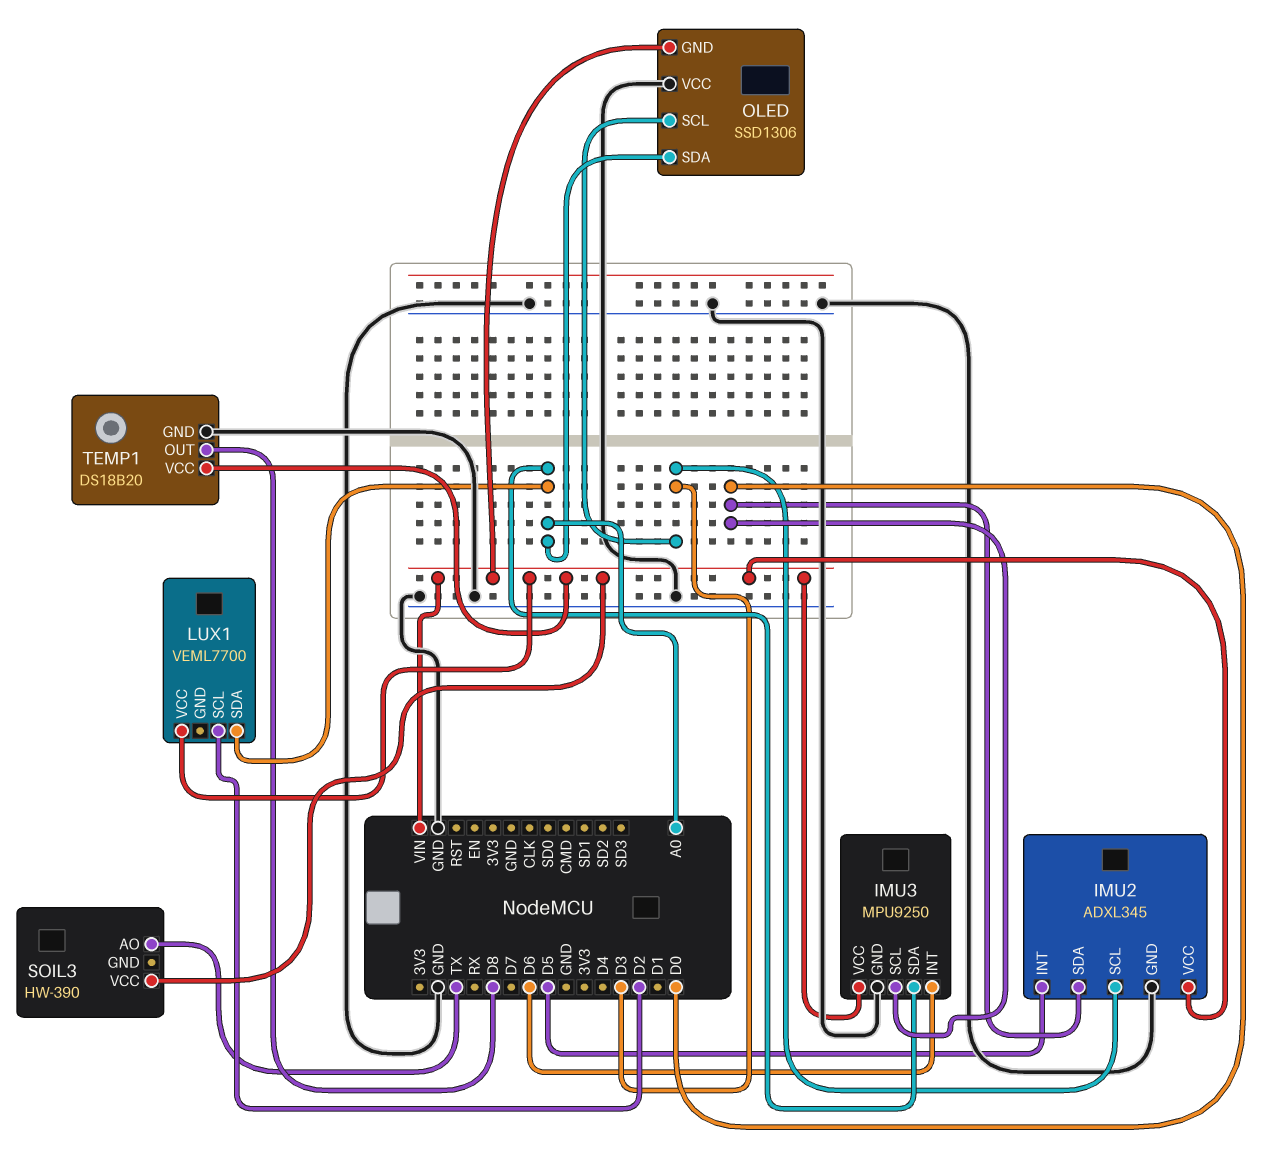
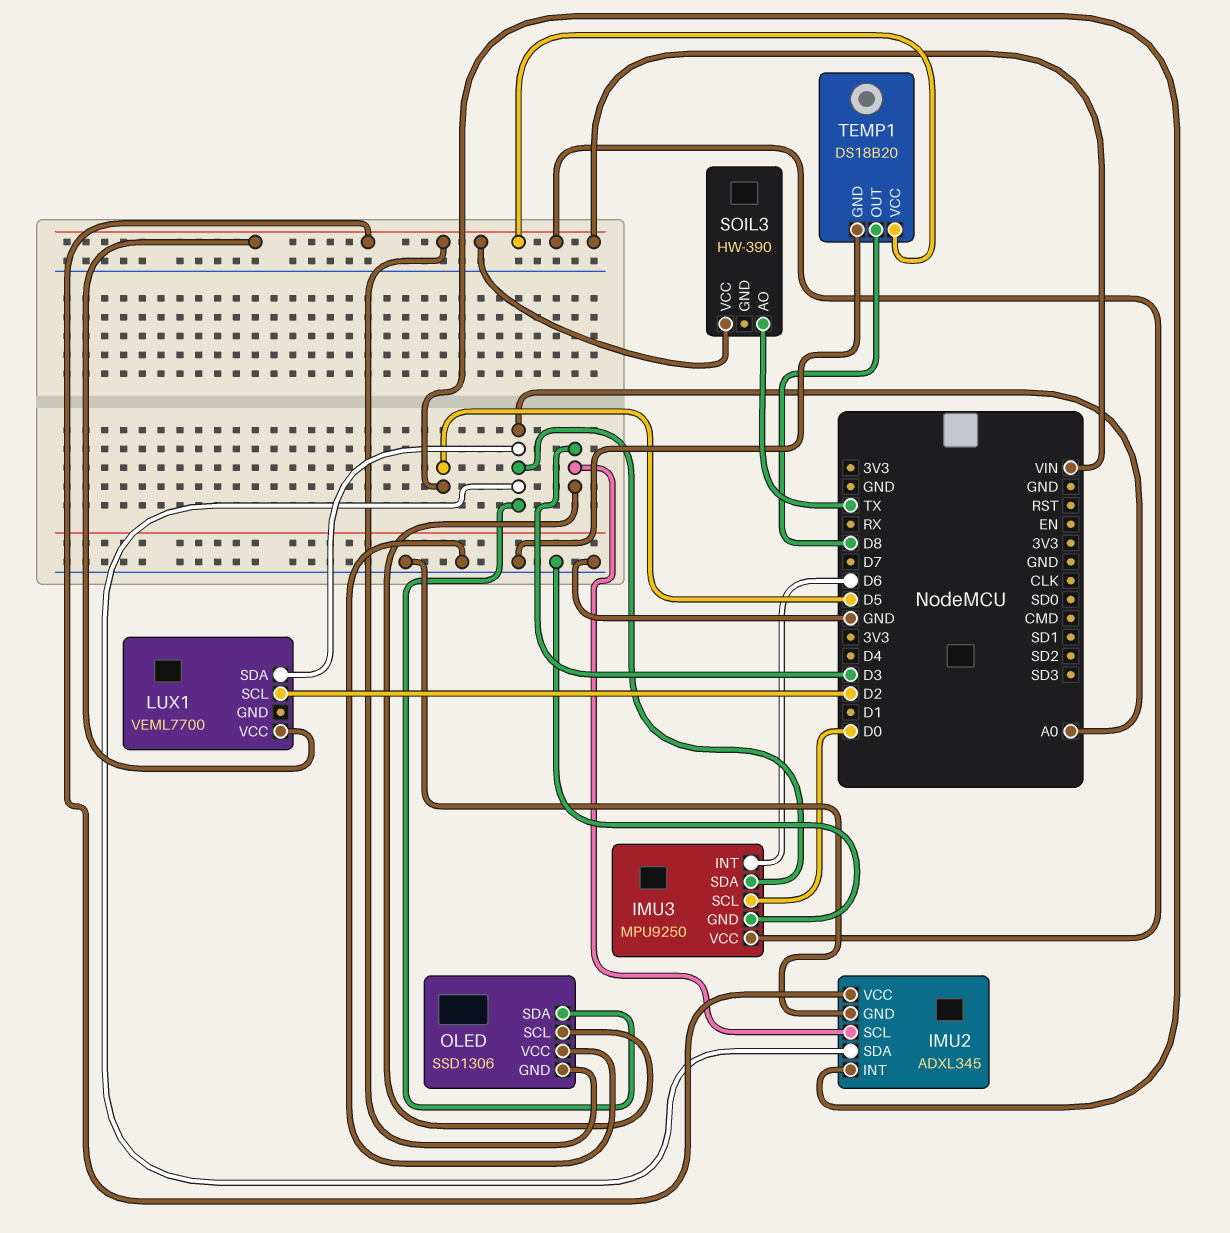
IMU2 pin SDA: D0 -> A0

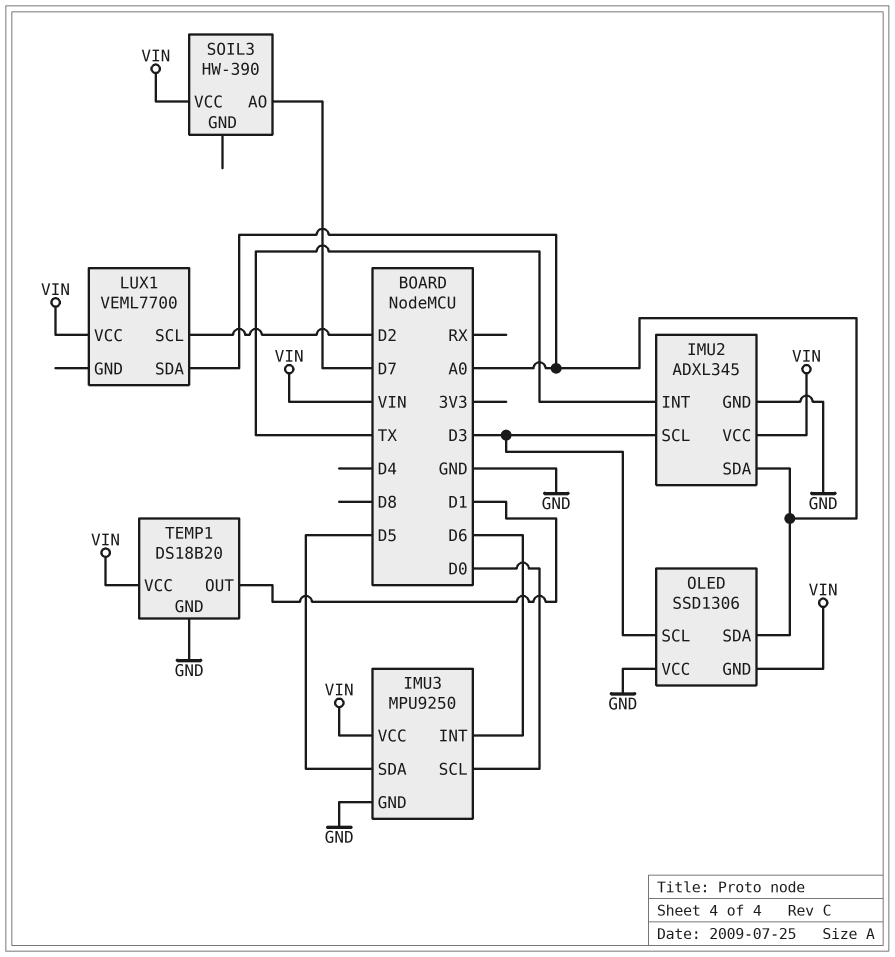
IMU2 pin INT: D5 -> TX
IMU3 pin SDA: A0 -> D5
SOIL3 pin AO: TX -> D7
TEMP1 pin OUT: D8 -> D1

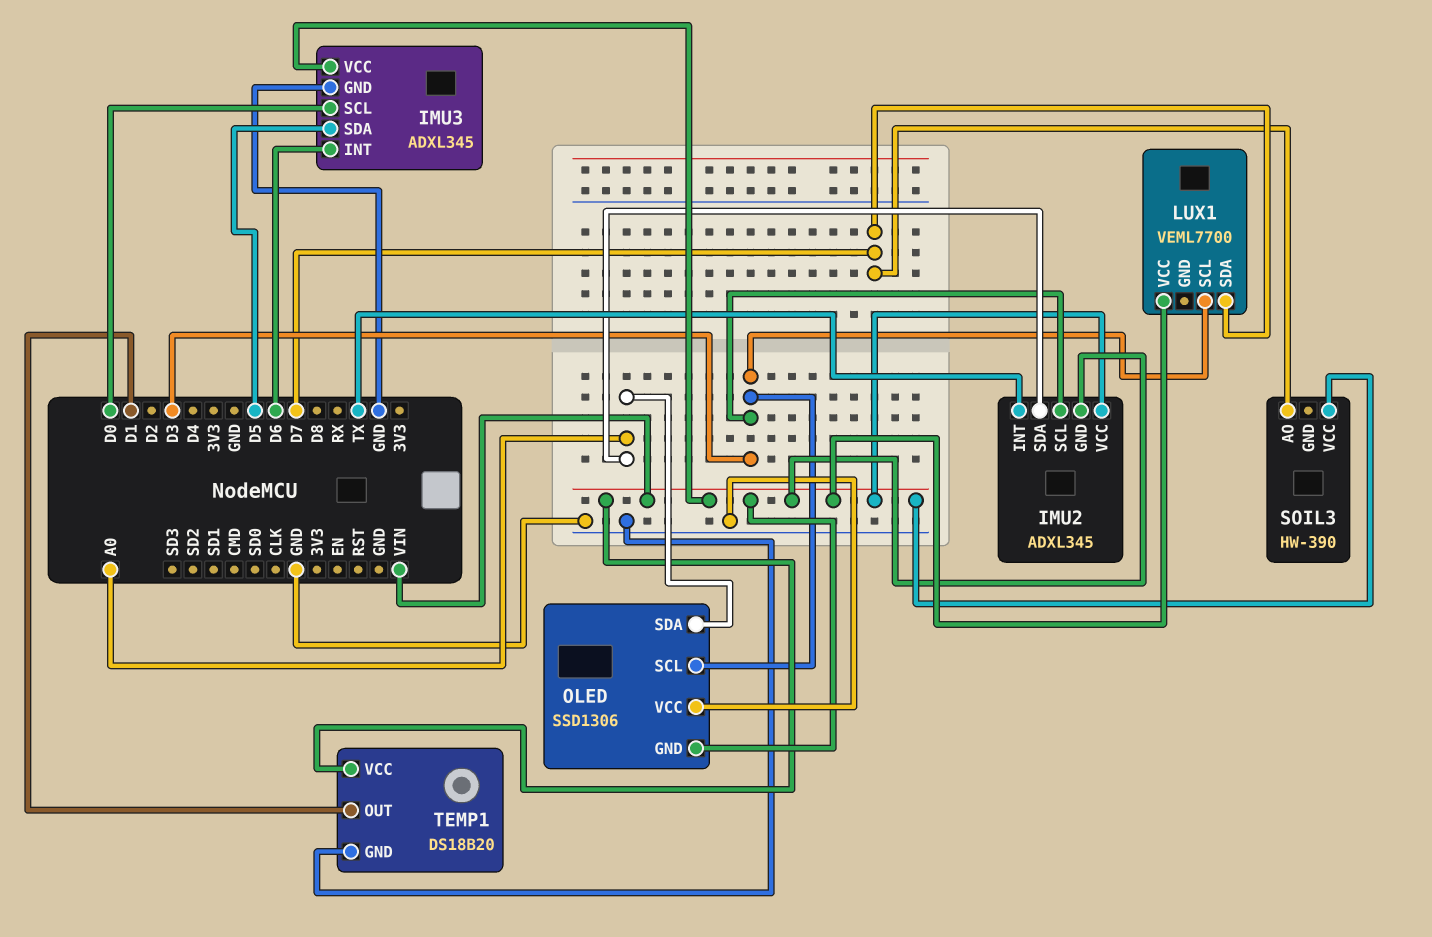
IMU2 pin GND: GND -> VIN
IMU3: MPU9250 -> ADXL345
LUX1 pin SCL: D2 -> D3
LUX1 pin SDA: A0 -> D7

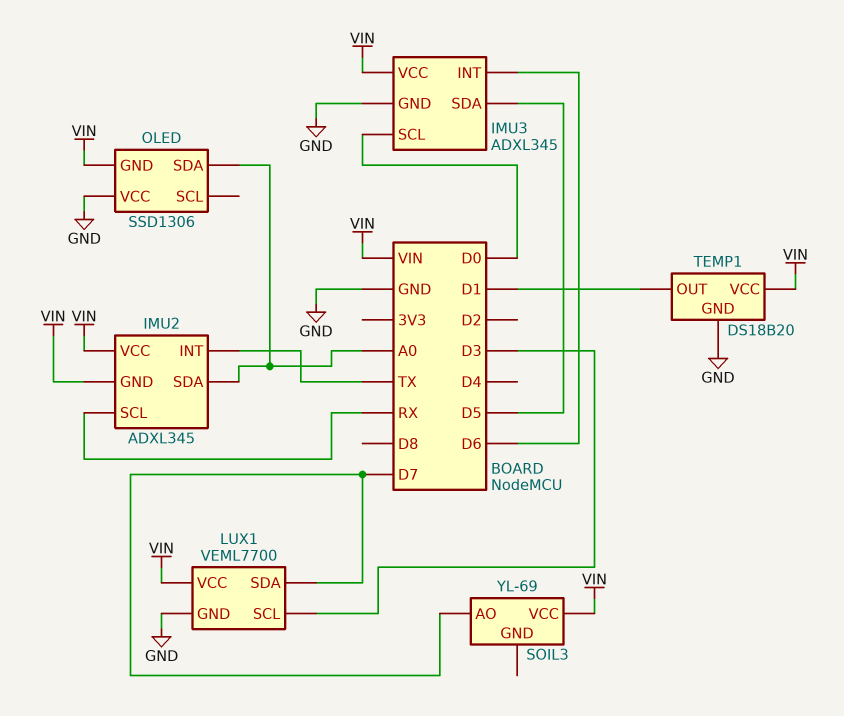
IMU2 pin SCL: D3 -> RX
LUX1 pin GND: none -> GND
OLED pin SCL: D3 -> none
SOIL3: HW-390 -> YL-69

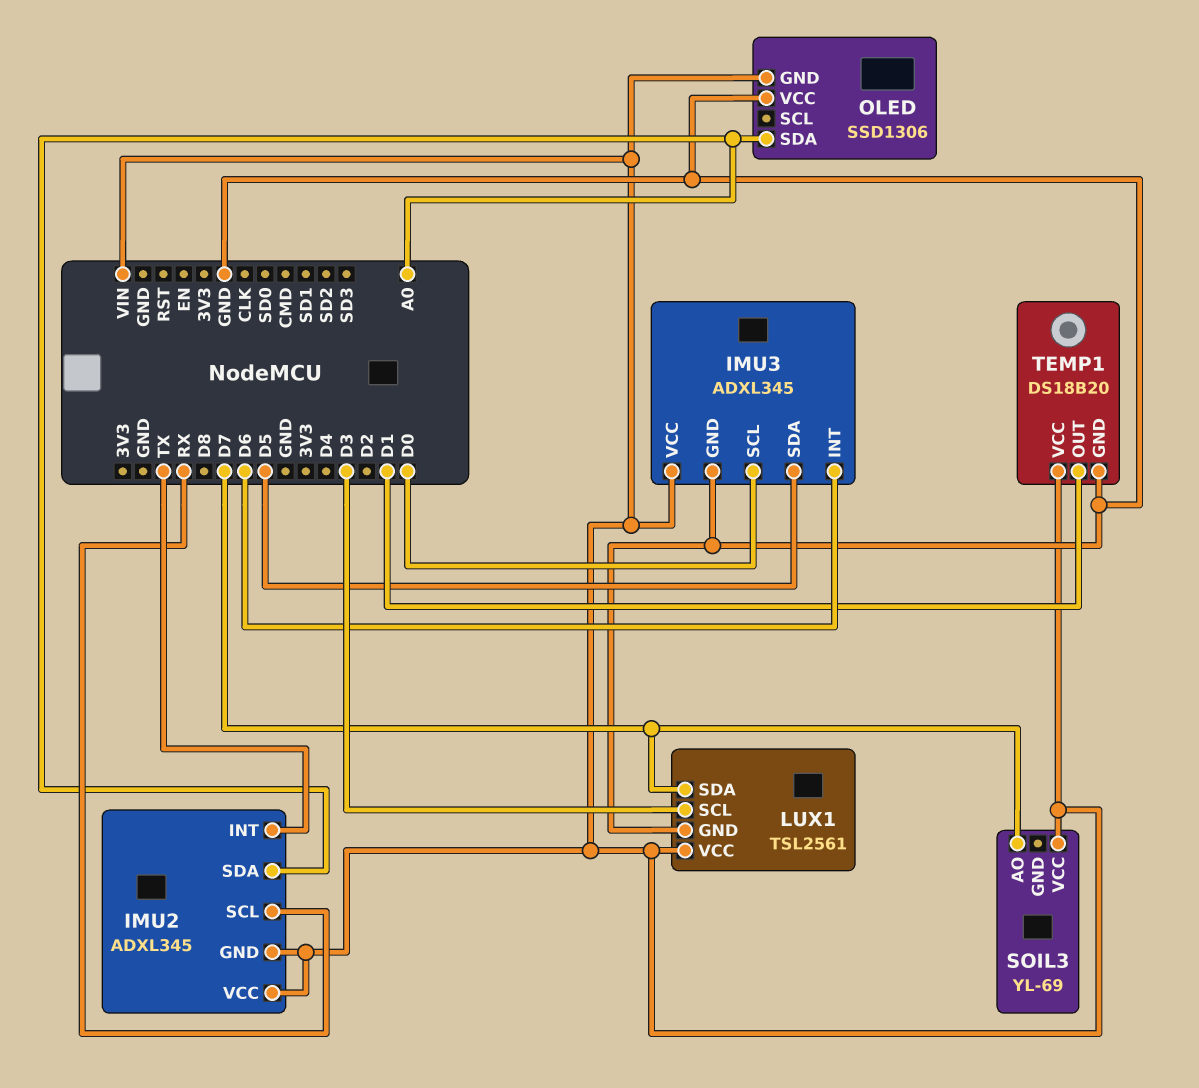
LUX1: VEML7700 -> TSL2561

